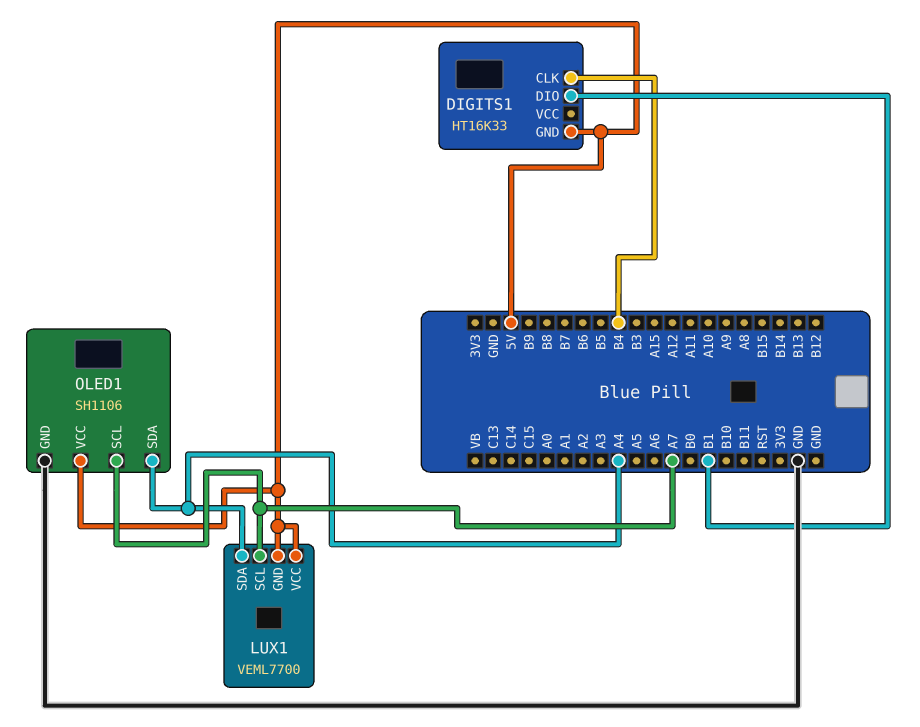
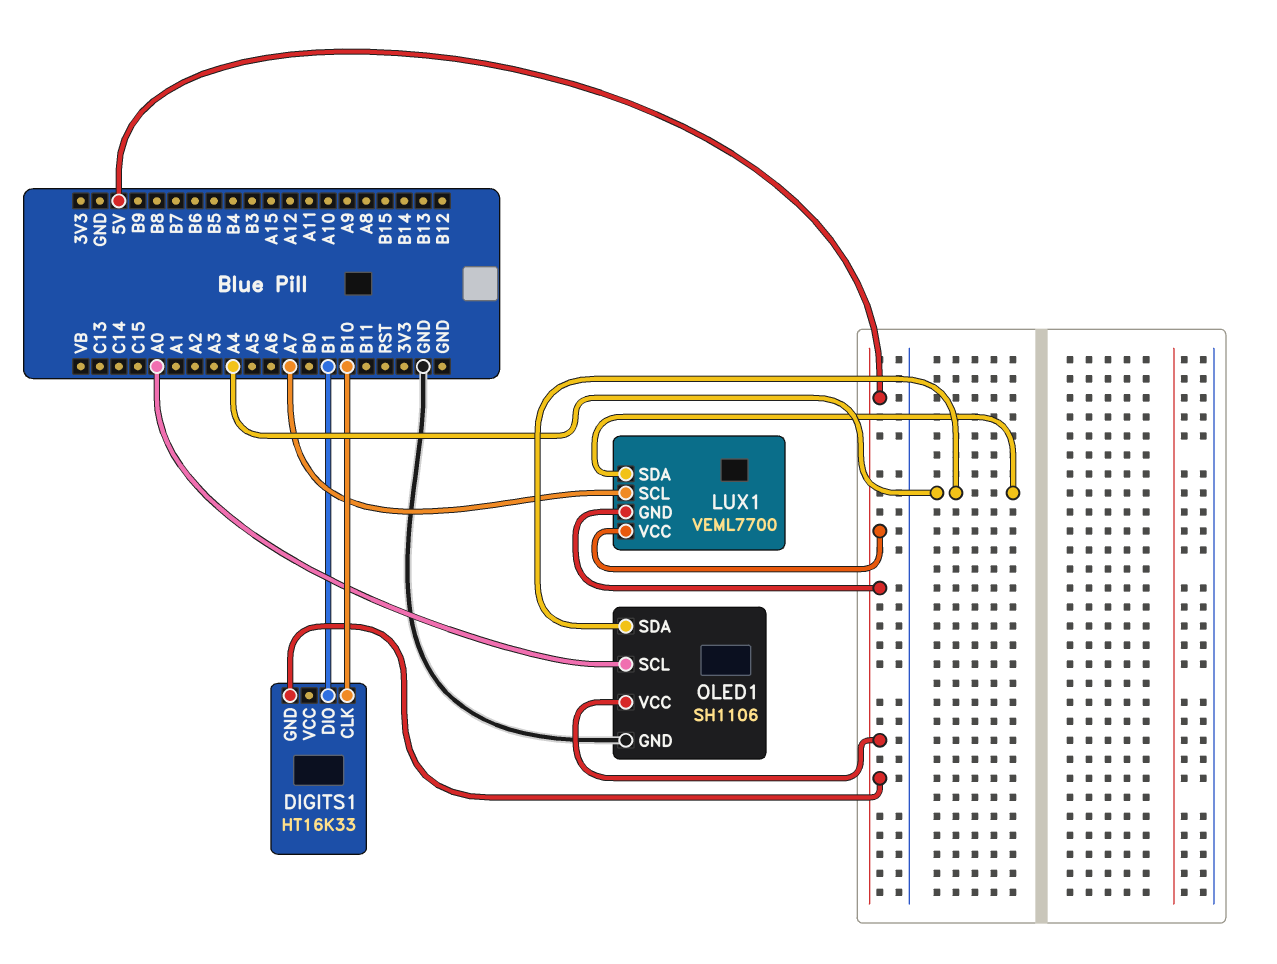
DIGITS1 pin CLK: B4 -> B10
OLED1 pin SCL: A7 -> A0

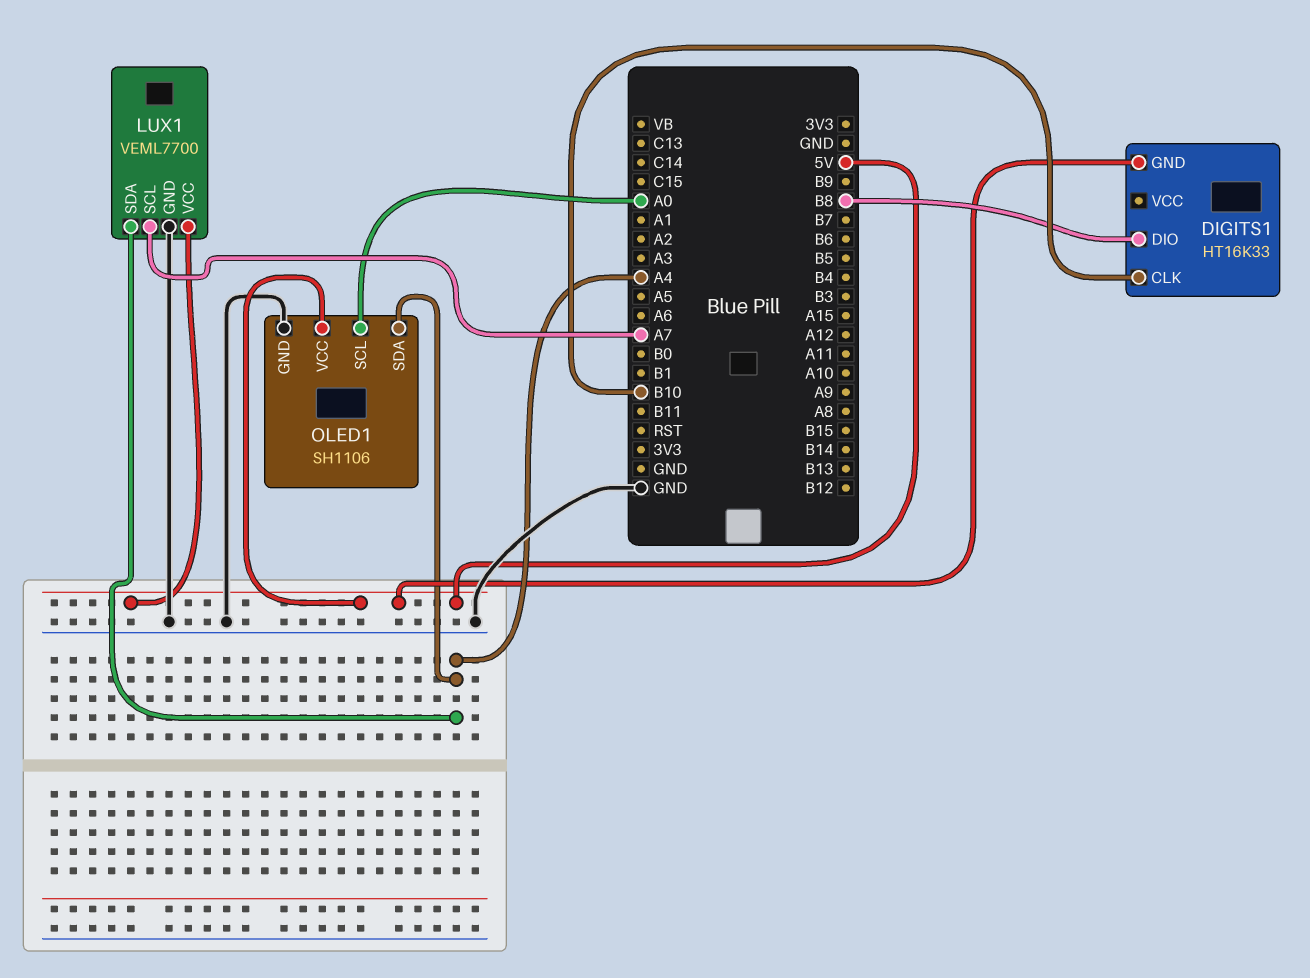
DIGITS1 pin DIO: B1 -> B8
LUX1 pin GND: 5V -> GND

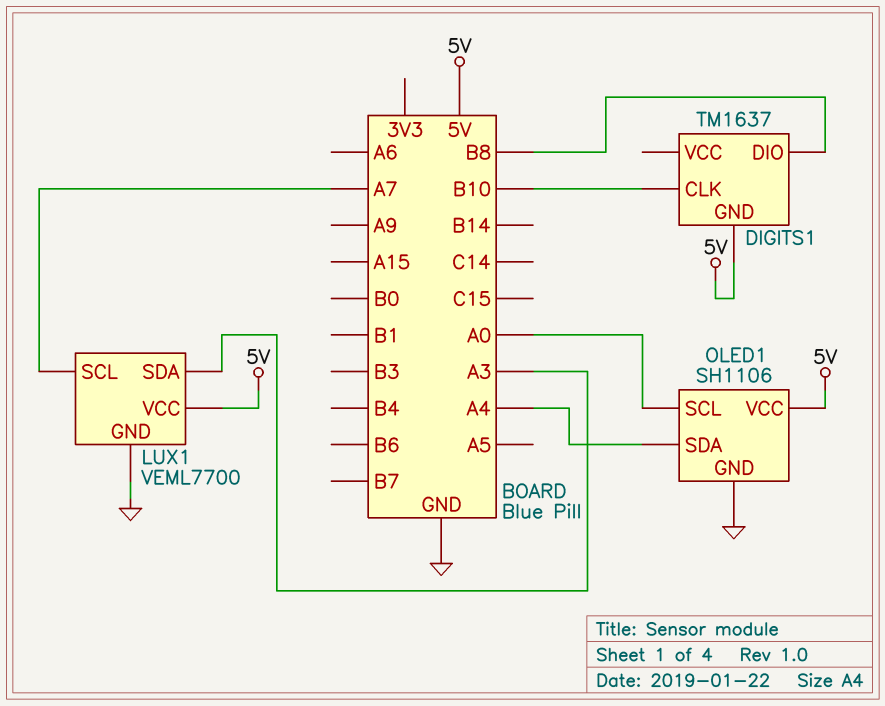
DIGITS1: HT16K33 -> TM1637
LUX1 pin SDA: A4 -> A3

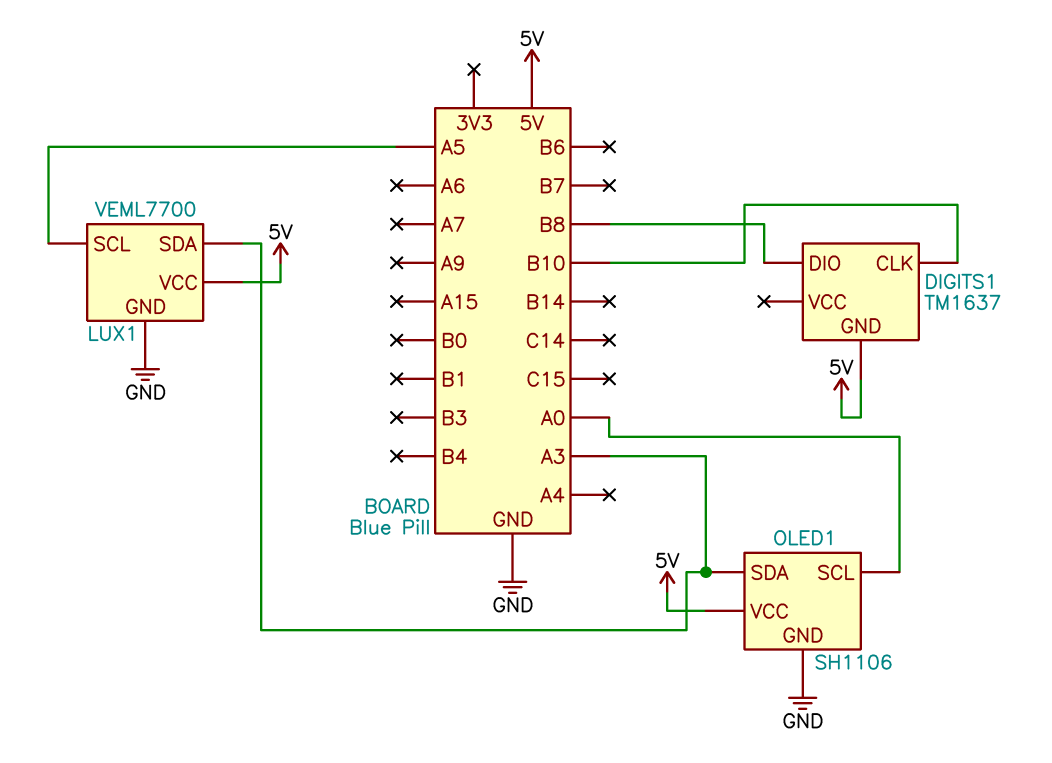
LUX1 pin SCL: A7 -> A5
OLED1 pin SDA: A4 -> A3

